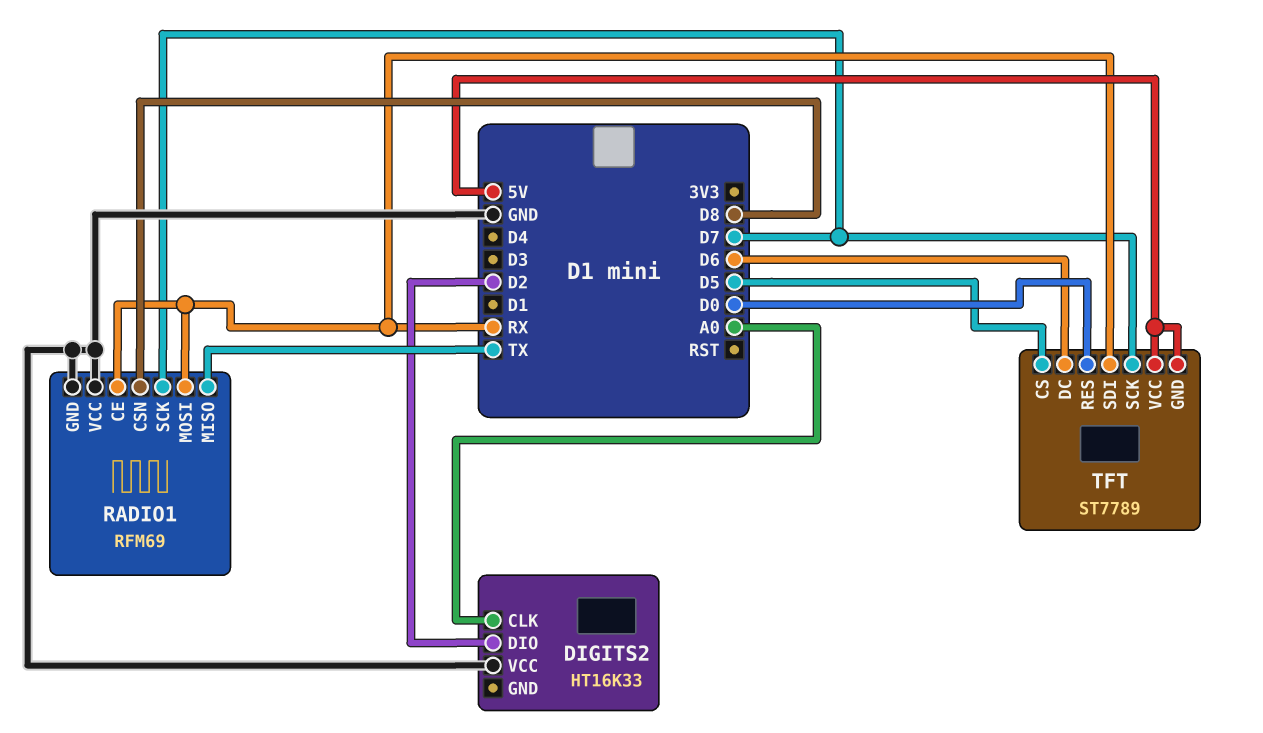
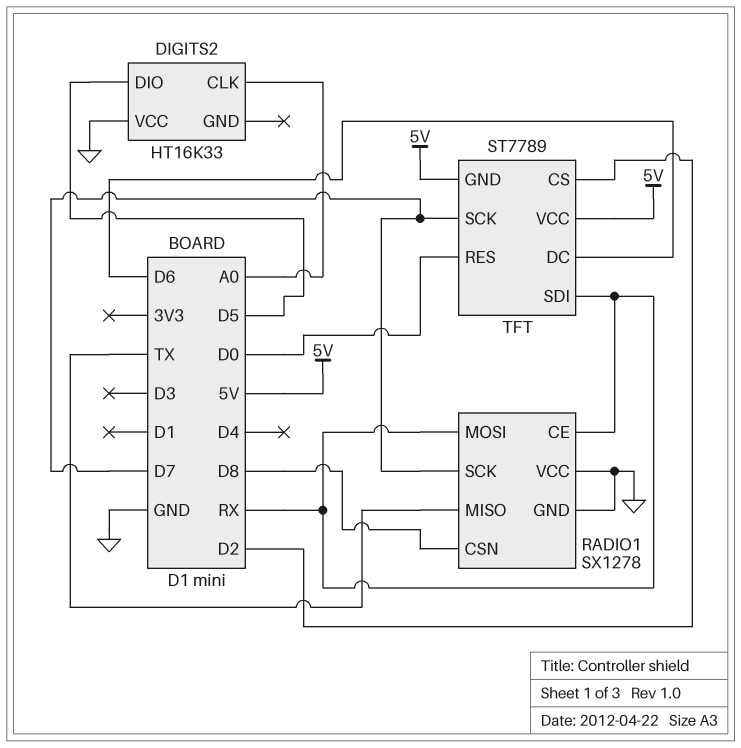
DIGITS2 pin DIO: D2 -> D5
RADIO1: RFM69 -> SX1278
TFT pin CS: D5 -> D2

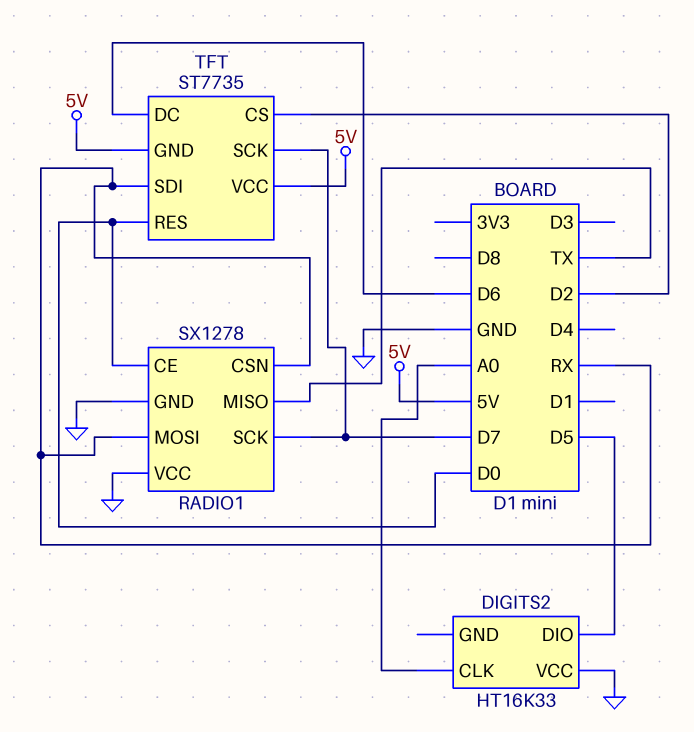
RADIO1 pin CE: RX -> D0
RADIO1 pin CSN: D8 -> RX
TFT: ST7789 -> ST7735

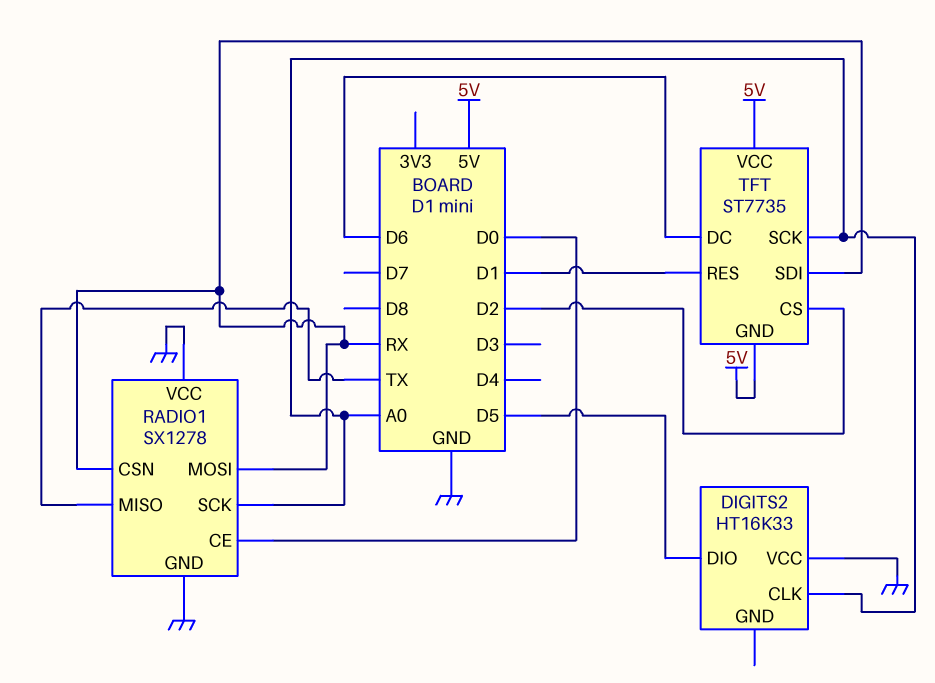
RADIO1 pin SCK: D7 -> A0
TFT pin RES: D0 -> D1
TFT pin SCK: D7 -> A0

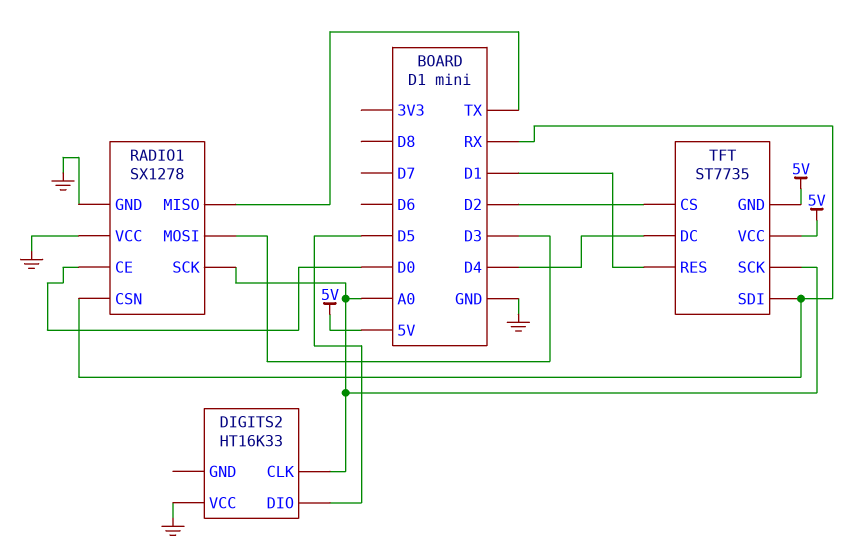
RADIO1 pin MOSI: RX -> D3
TFT pin DC: D6 -> D4

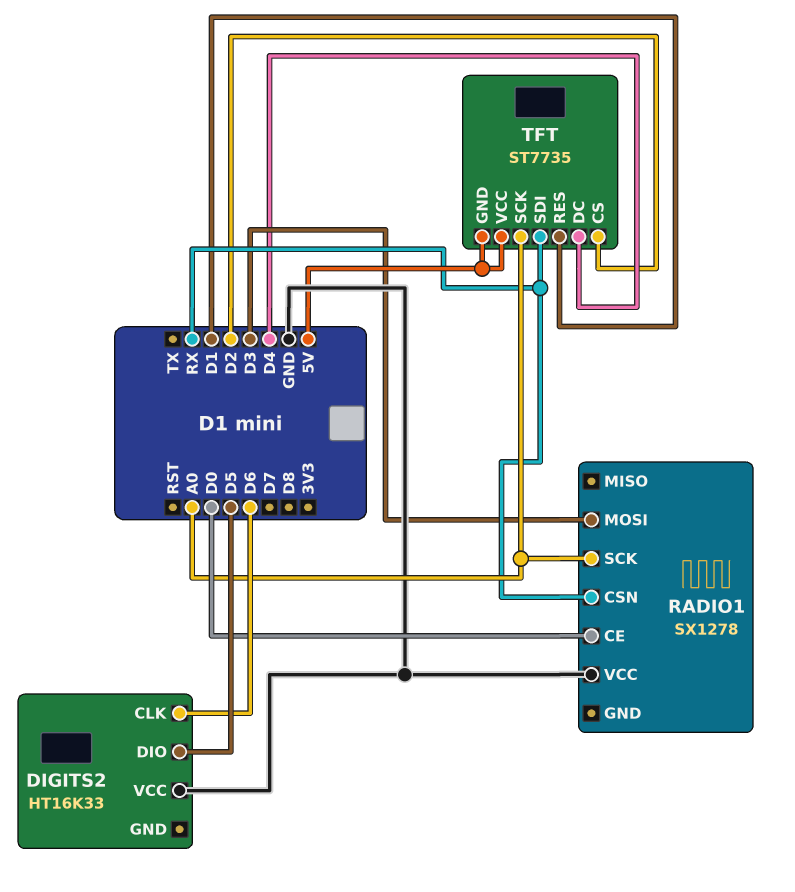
DIGITS2 pin CLK: A0 -> D6
RADIO1 pin GND: GND -> none
RADIO1 pin MISO: TX -> none

